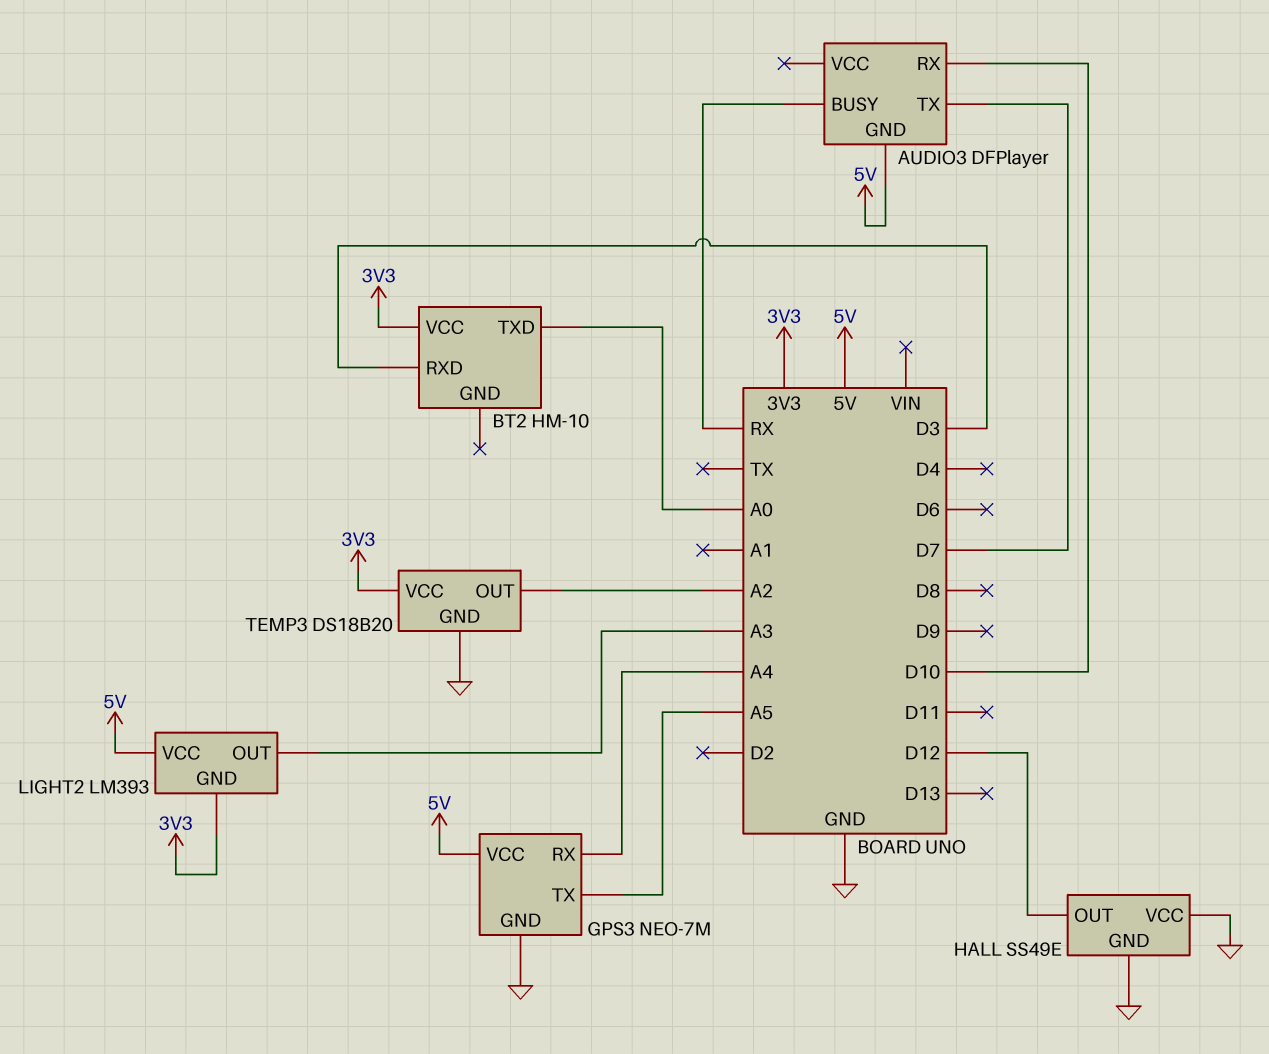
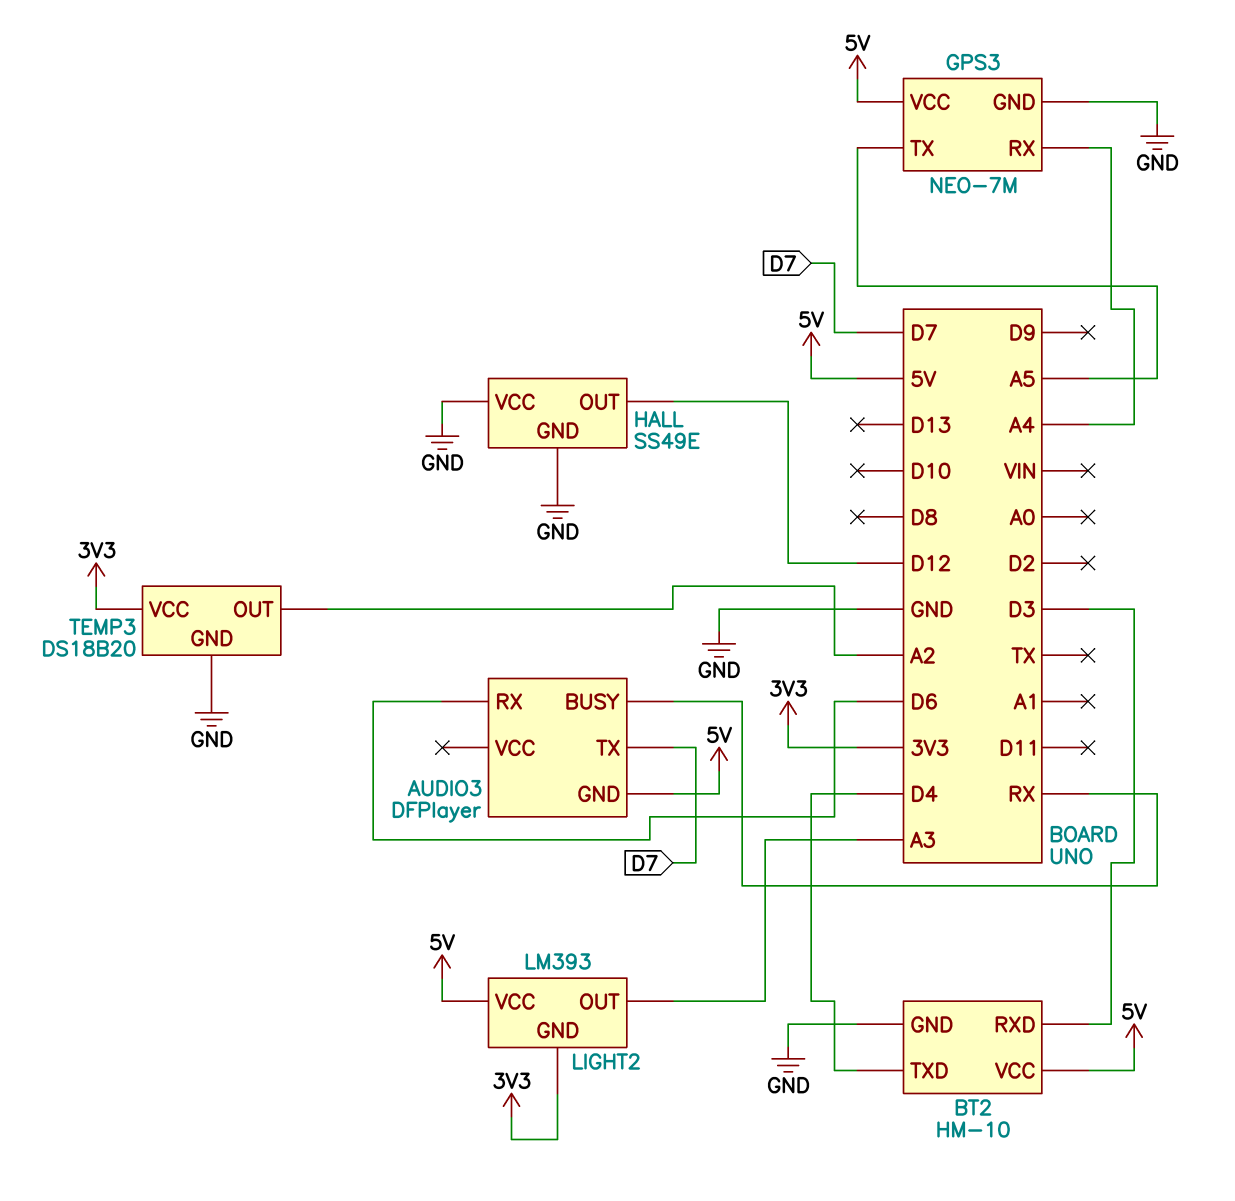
AUDIO3 pin RX: D10 -> D6
BT2 pin GND: none -> GND
BT2 pin TXD: A0 -> D4
BT2 pin VCC: 3V3 -> 5V

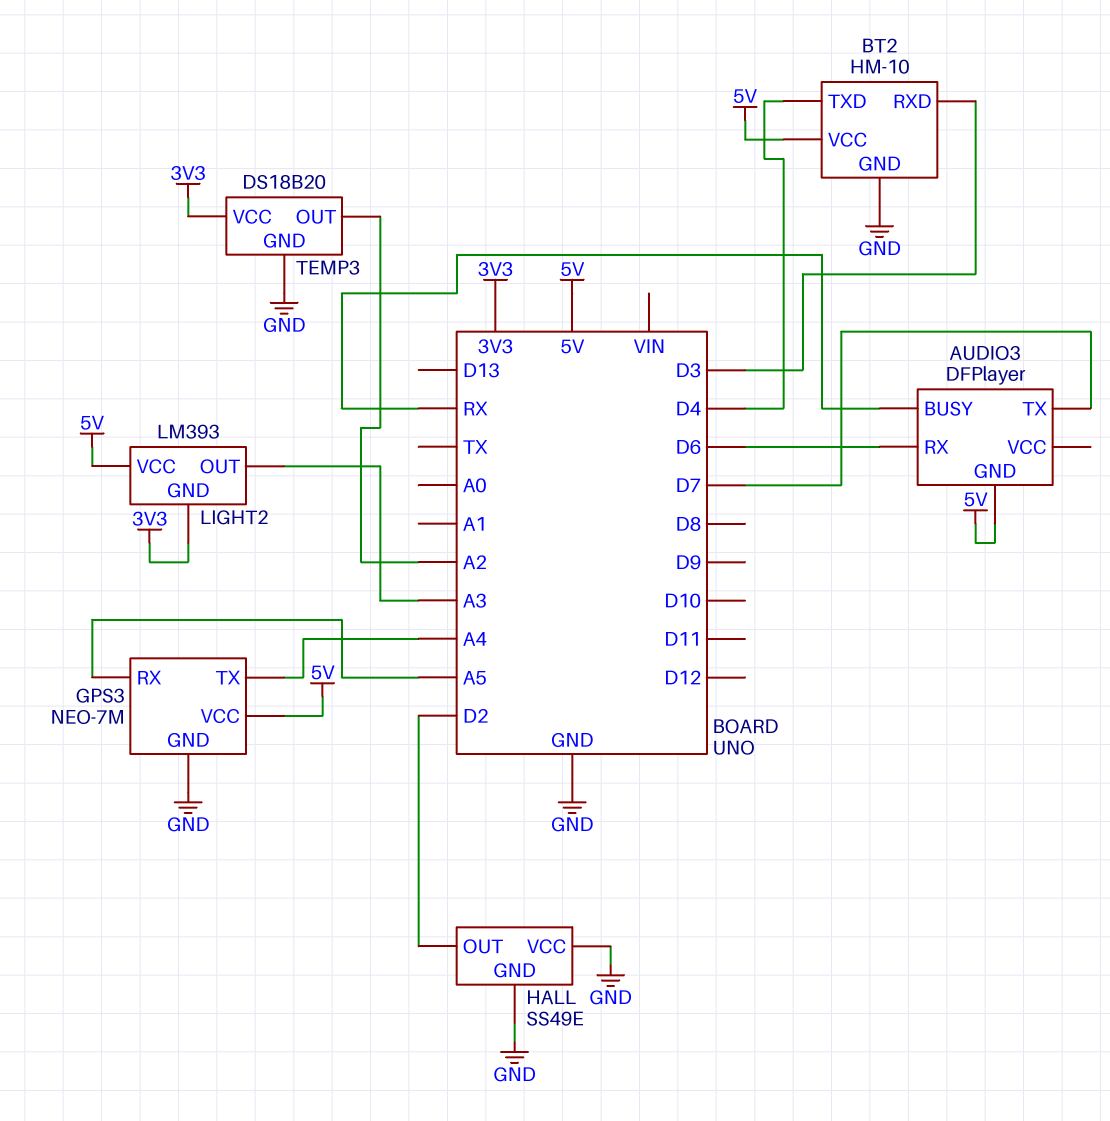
GPS3 pin RX: A4 -> A5
GPS3 pin TX: A5 -> A4
HALL pin OUT: D12 -> D2

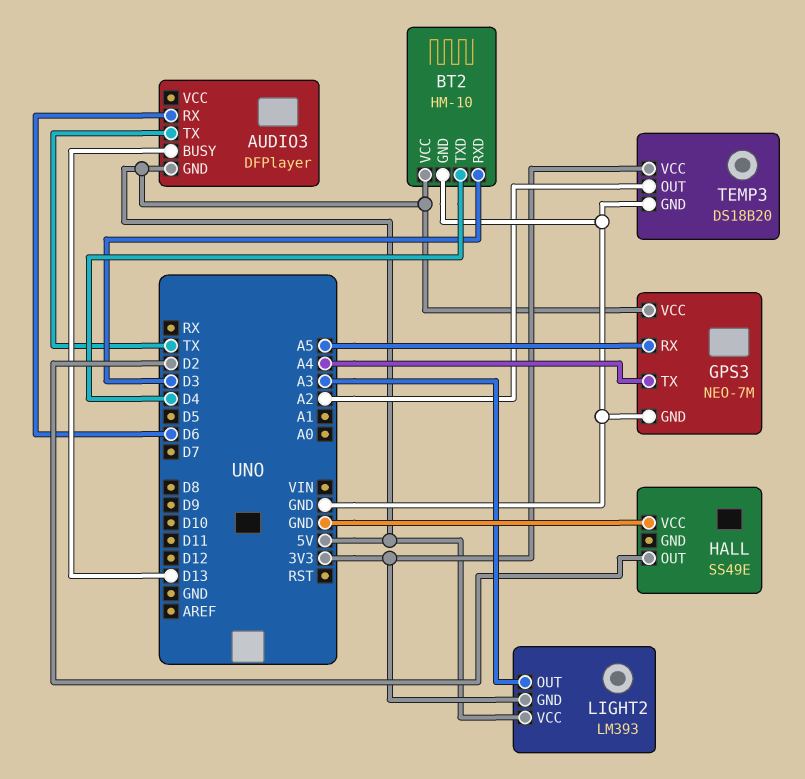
AUDIO3 pin BUSY: RX -> D13
AUDIO3 pin TX: D7 -> TX
HALL pin GND: GND -> none

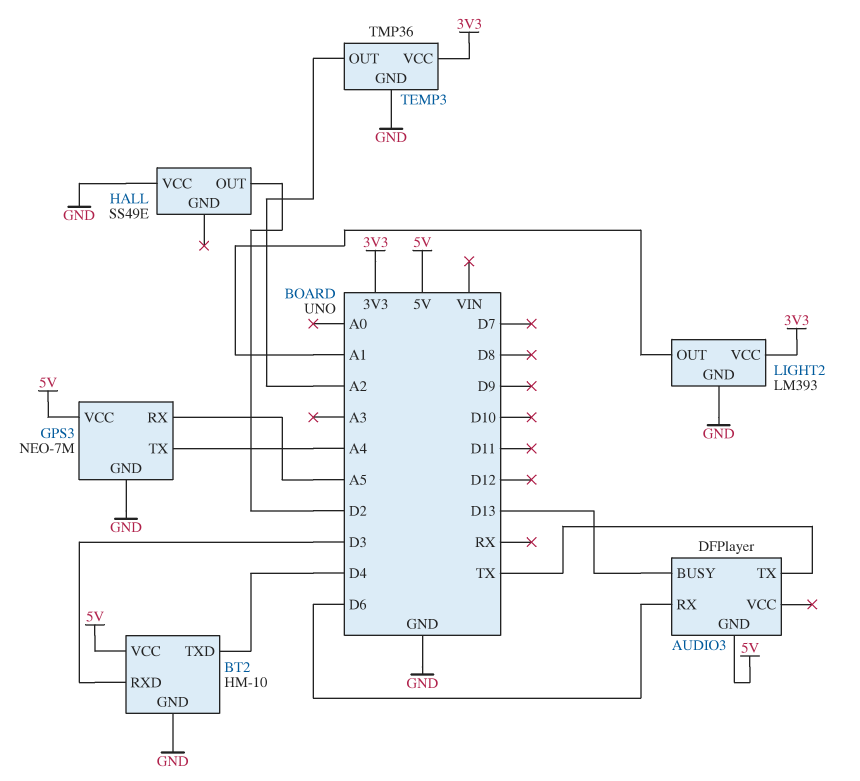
LIGHT2 pin GND: 3V3 -> GND
LIGHT2 pin OUT: A3 -> A1
LIGHT2 pin VCC: 5V -> 3V3
TEMP3: DS18B20 -> TMP36

